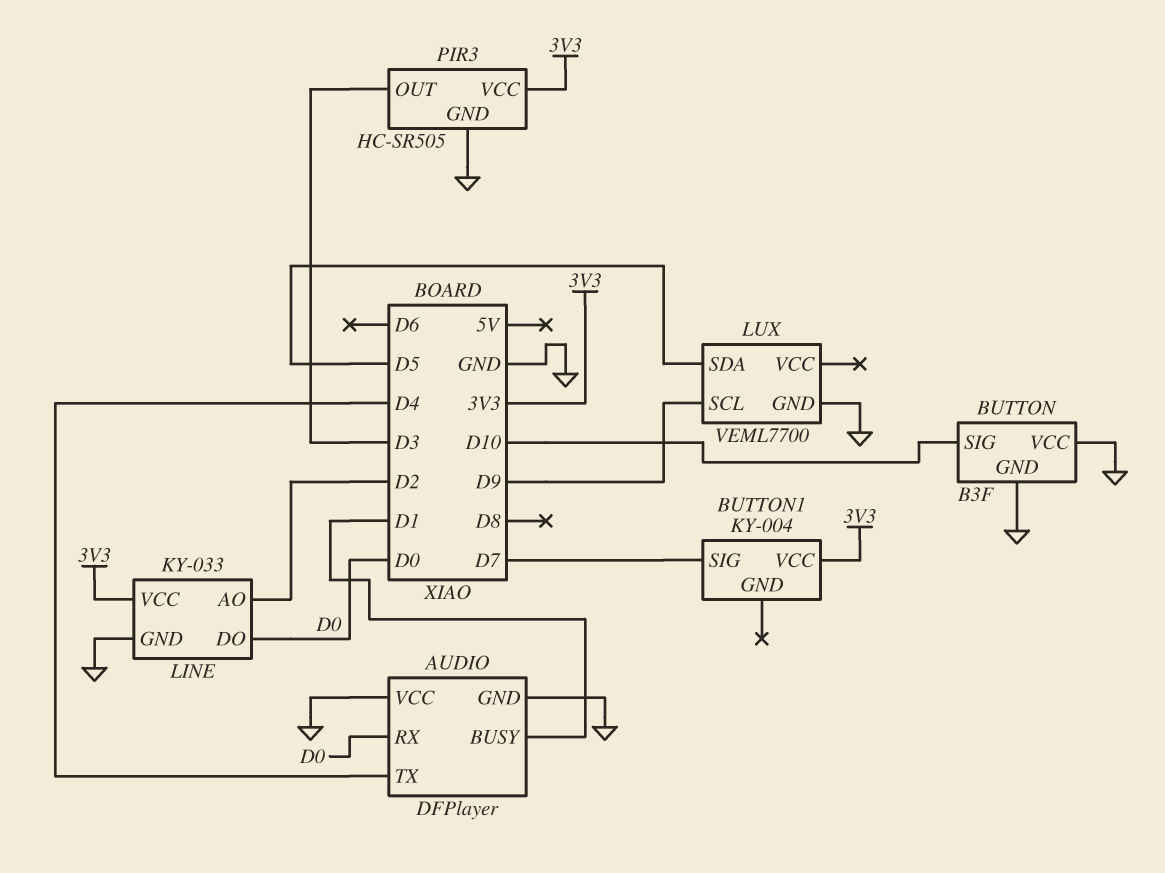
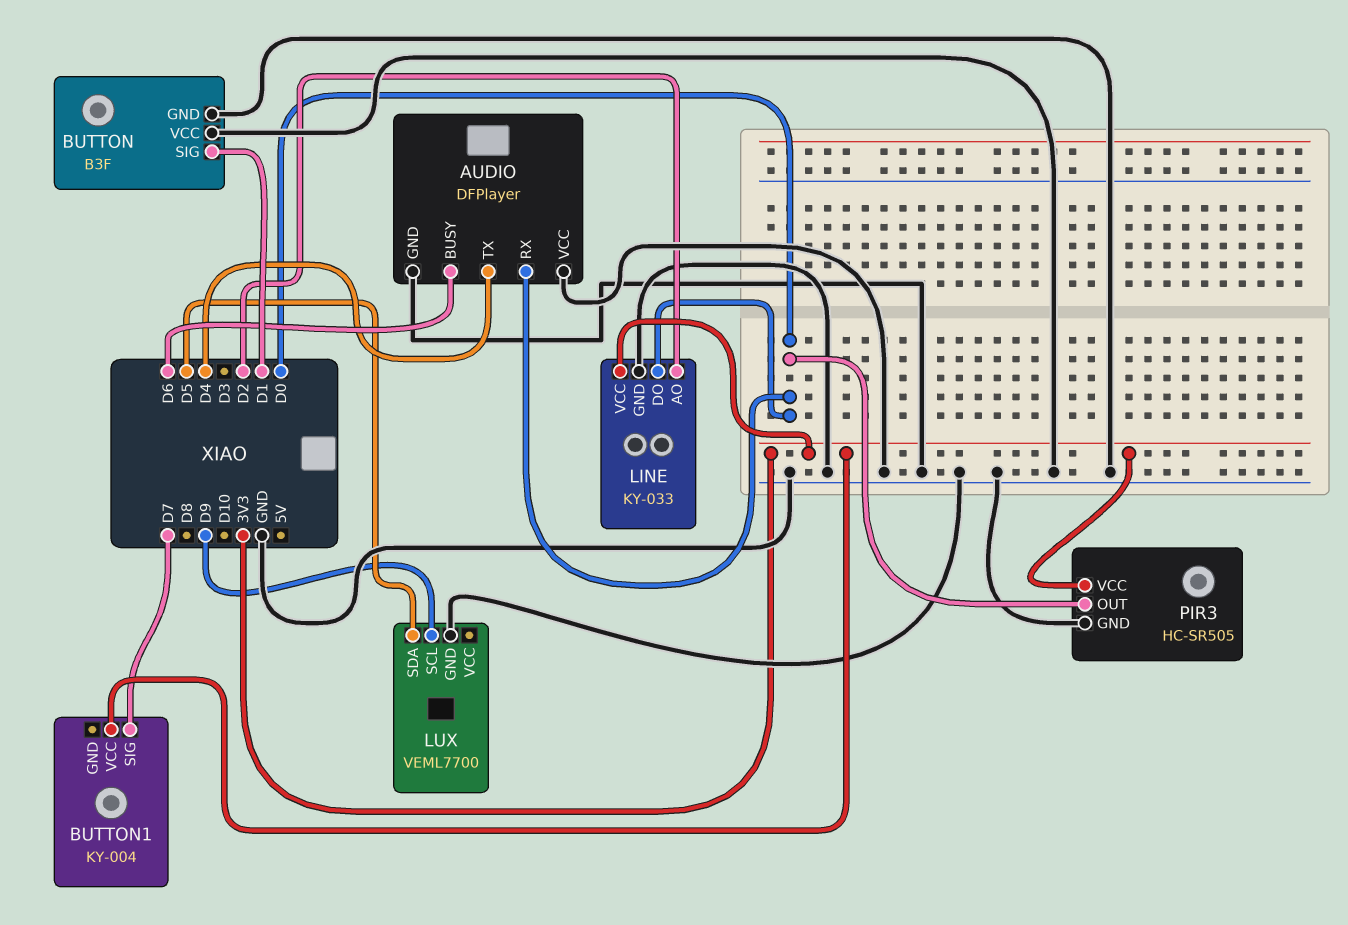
AUDIO pin BUSY: D1 -> D6
BUTTON pin SIG: D10 -> D1
PIR3 pin OUT: D3 -> D0

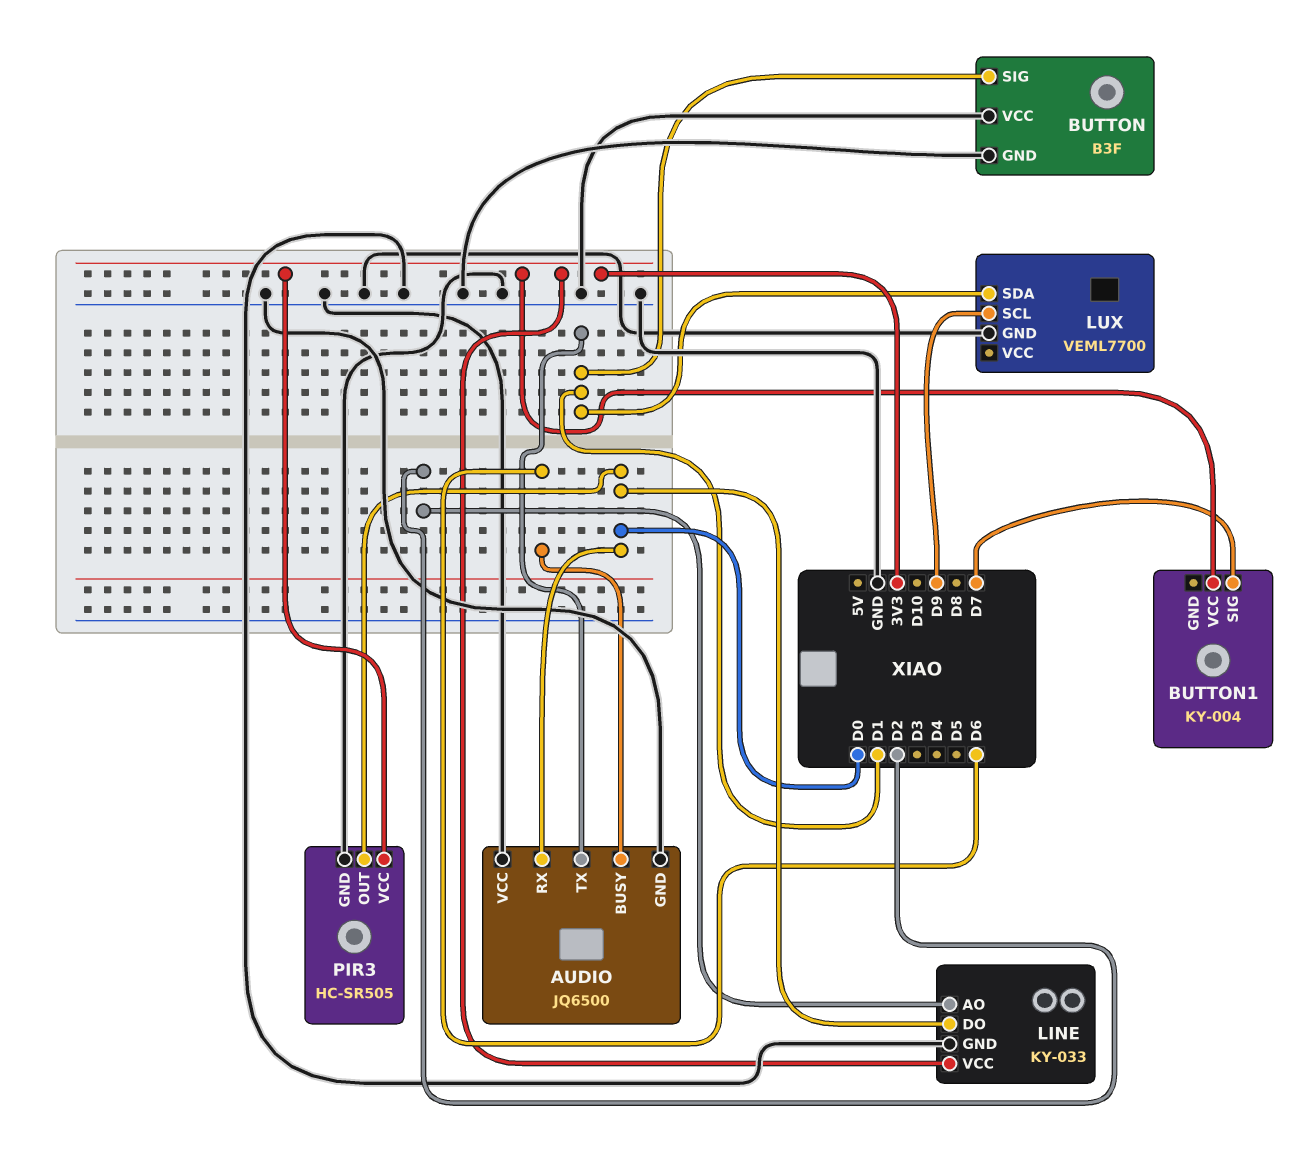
AUDIO: DFPlayer -> JQ6500
AUDIO pin TX: D4 -> D1
LUX pin SDA: D5 -> D1

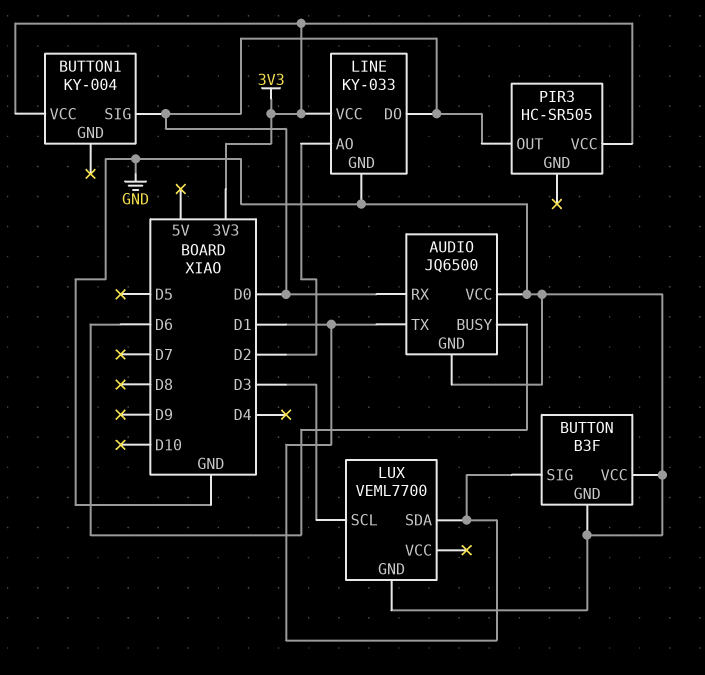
BUTTON1 pin SIG: D7 -> D0
LUX pin SCL: D9 -> D3
PIR3 pin GND: GND -> none

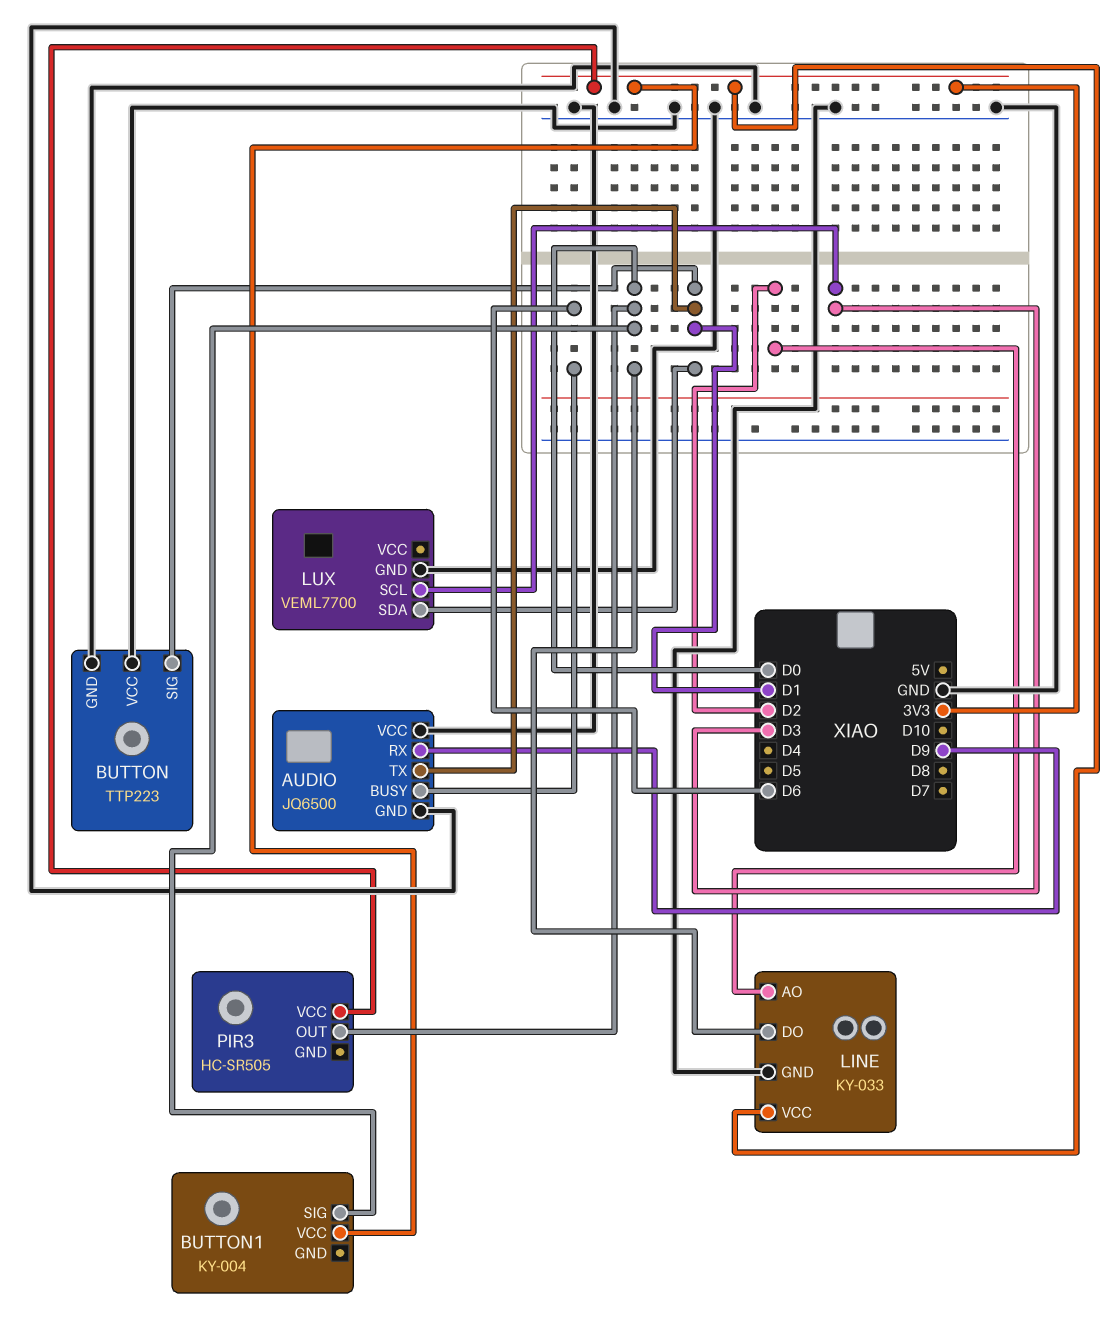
AUDIO pin RX: D0 -> D9
BUTTON: B3F -> TTP223

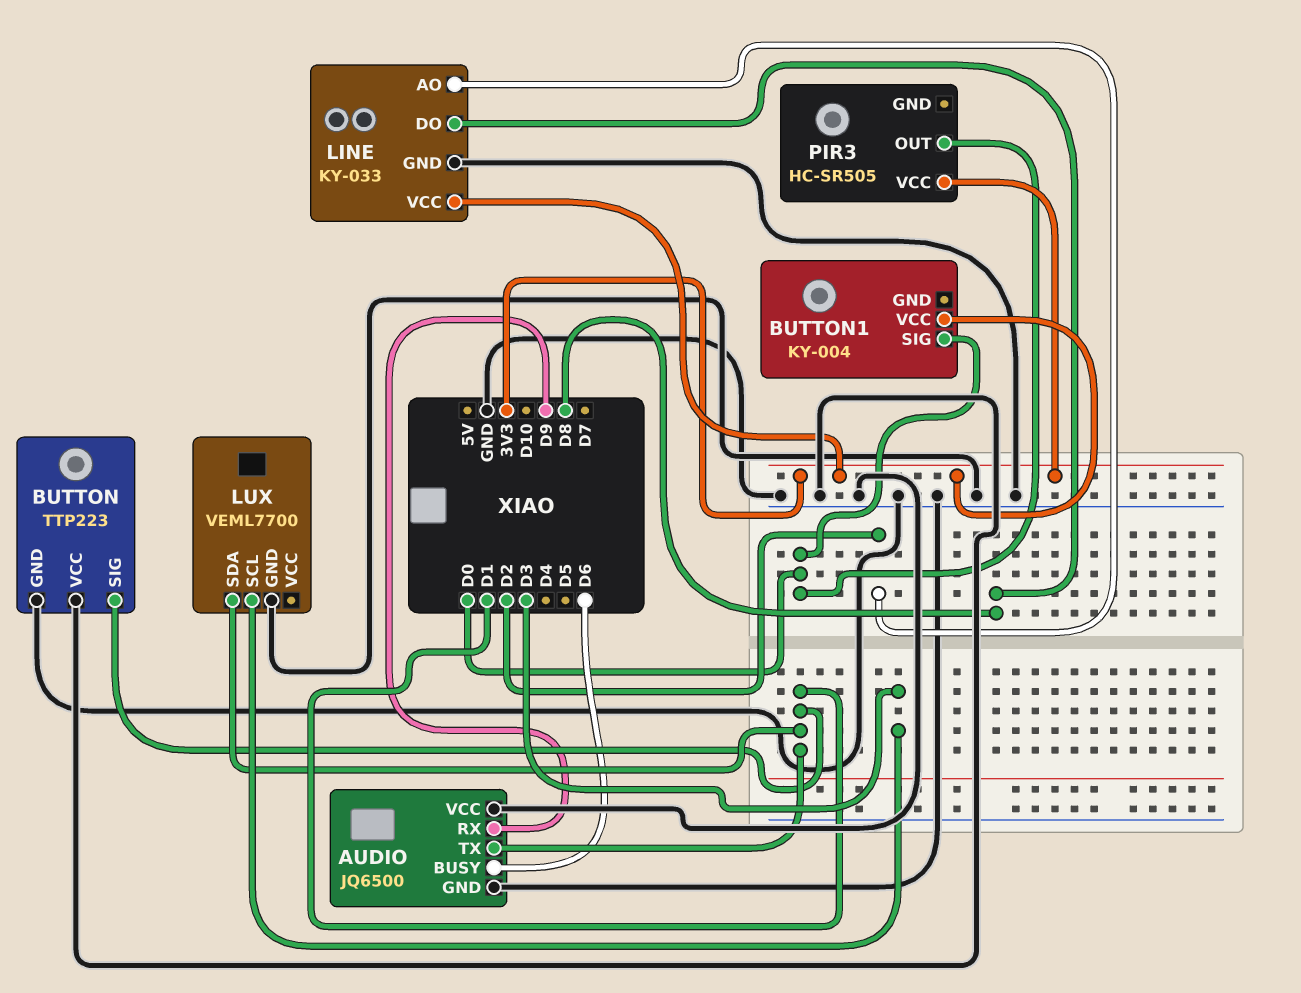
LINE pin DO: D0 -> D8

